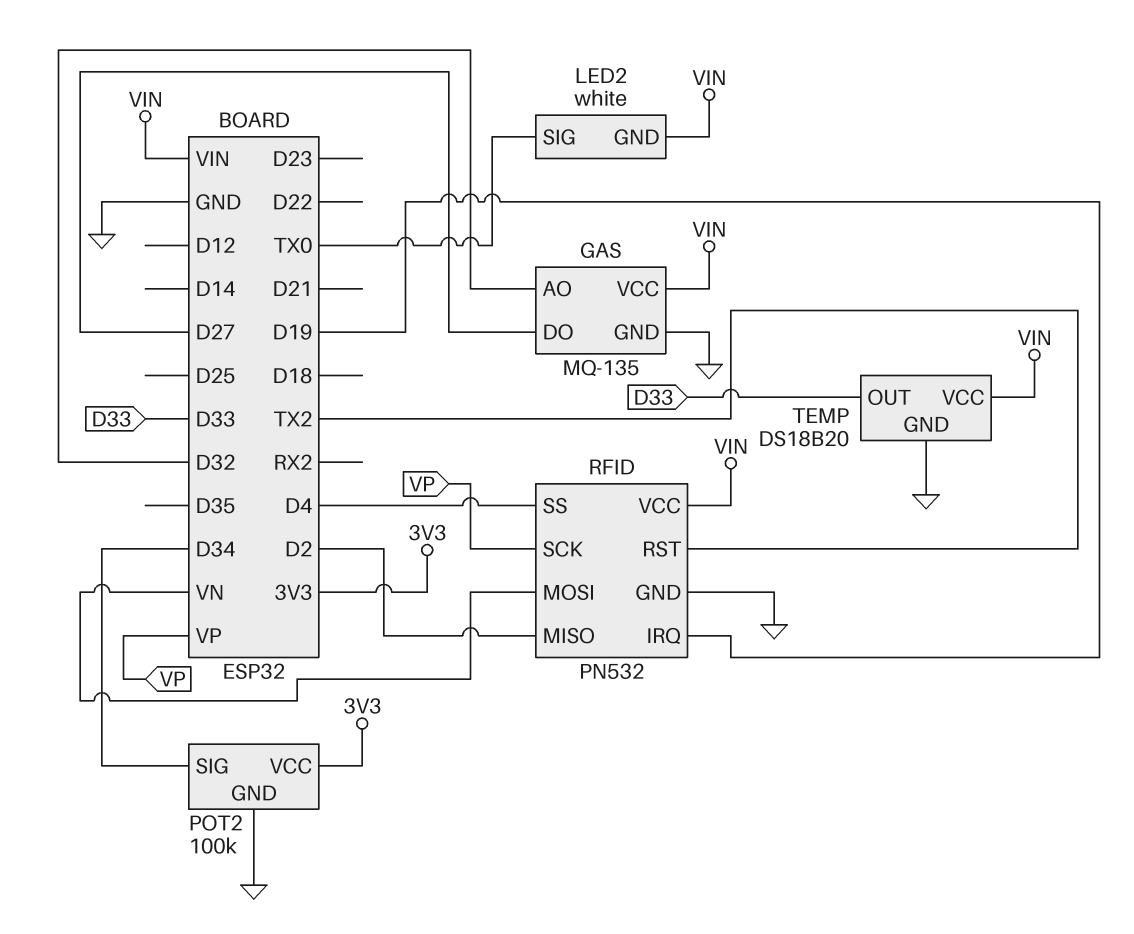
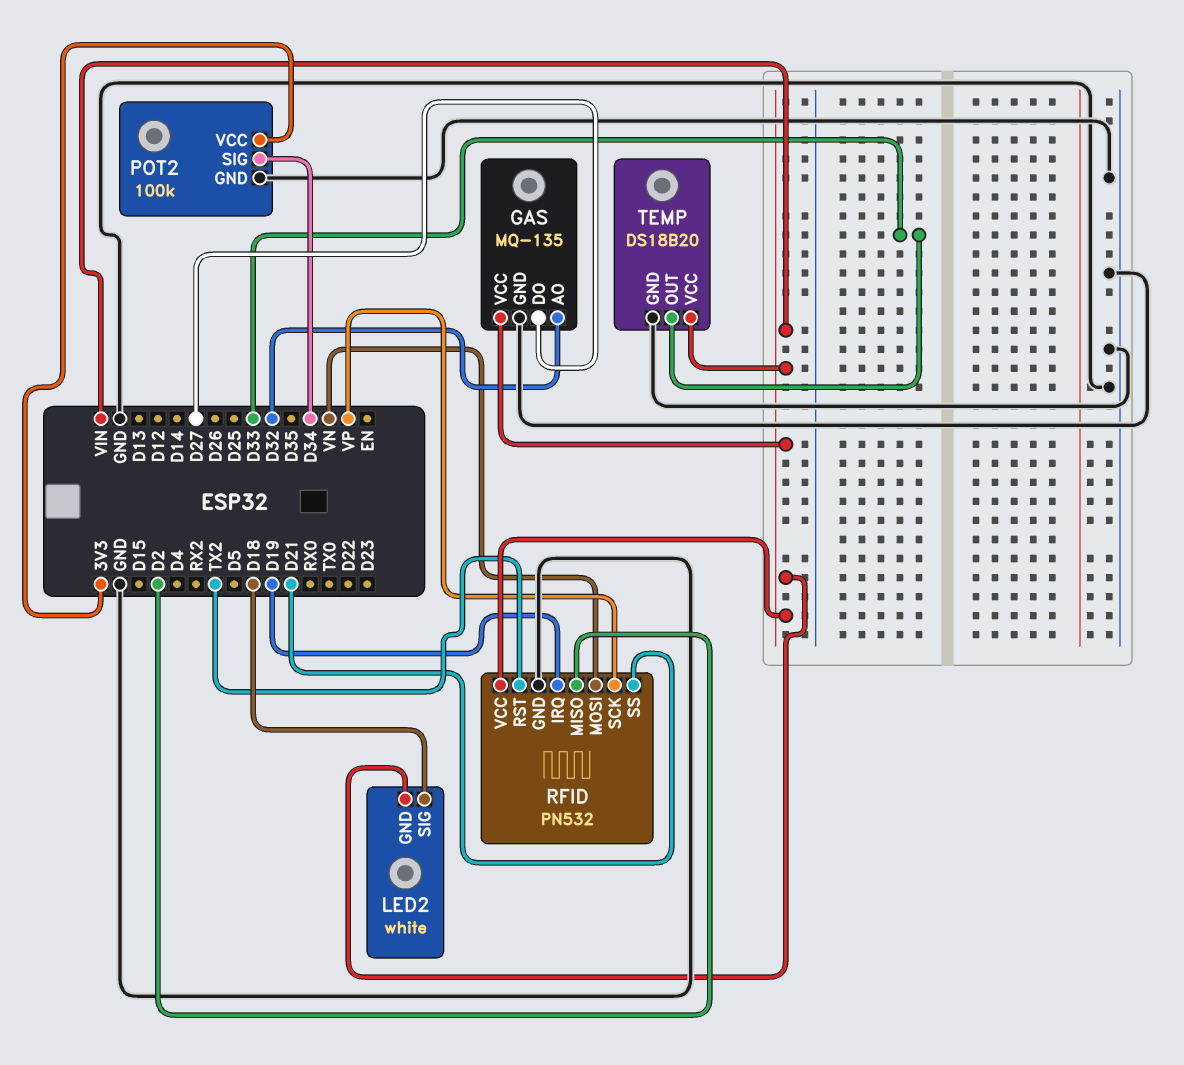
LED2 pin SIG: TX0 -> D18
RFID pin SS: D4 -> D21

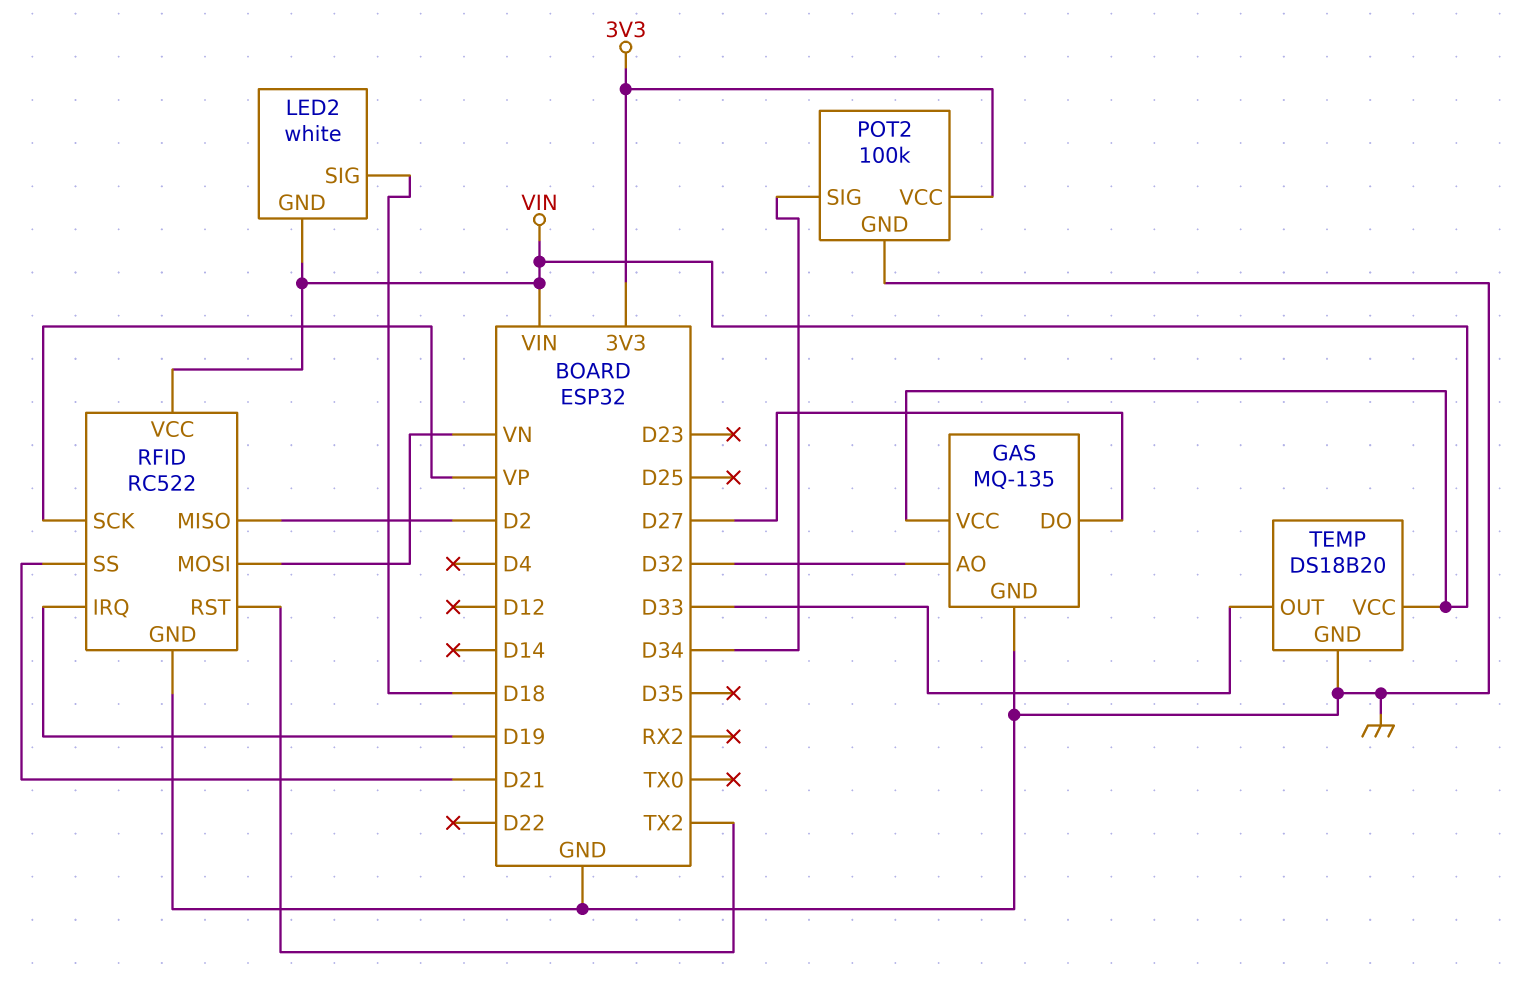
RFID: PN532 -> RC522

